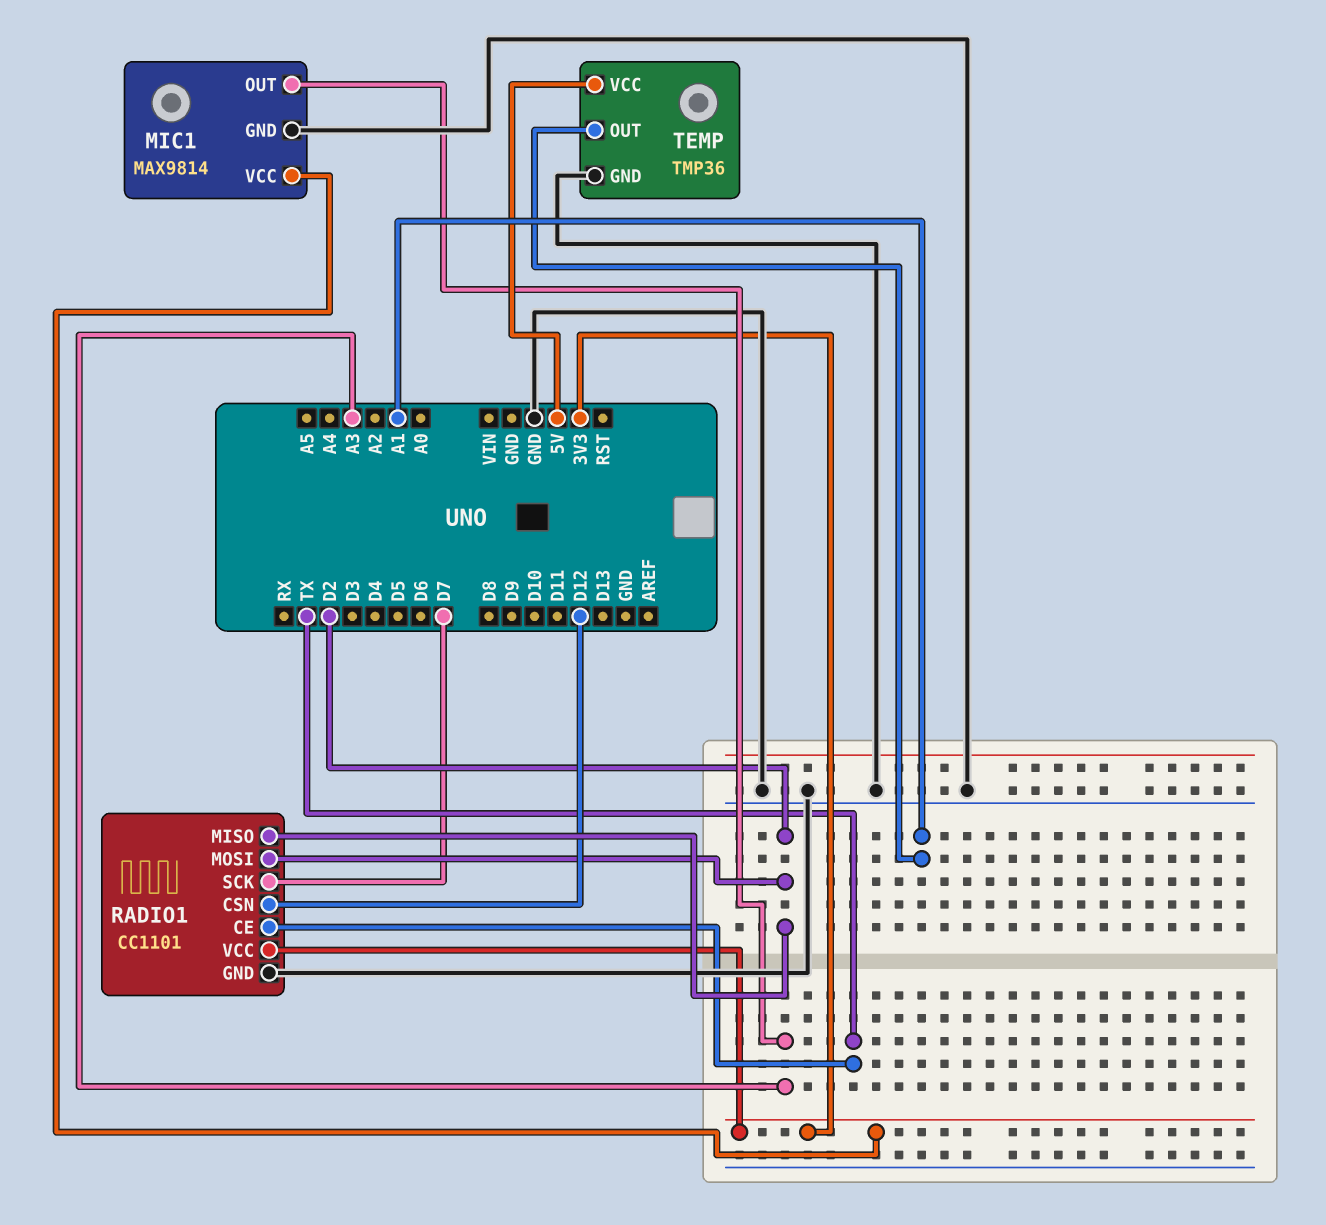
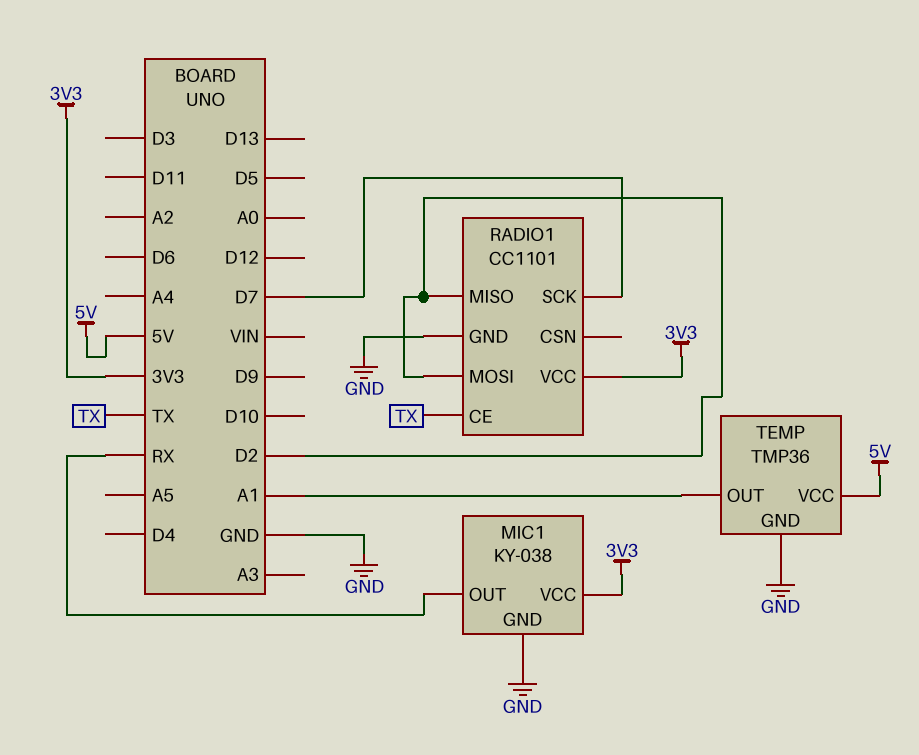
MIC1: MAX9814 -> KY-038
MIC1 pin OUT: A3 -> RX
RADIO1 pin CSN: D12 -> none

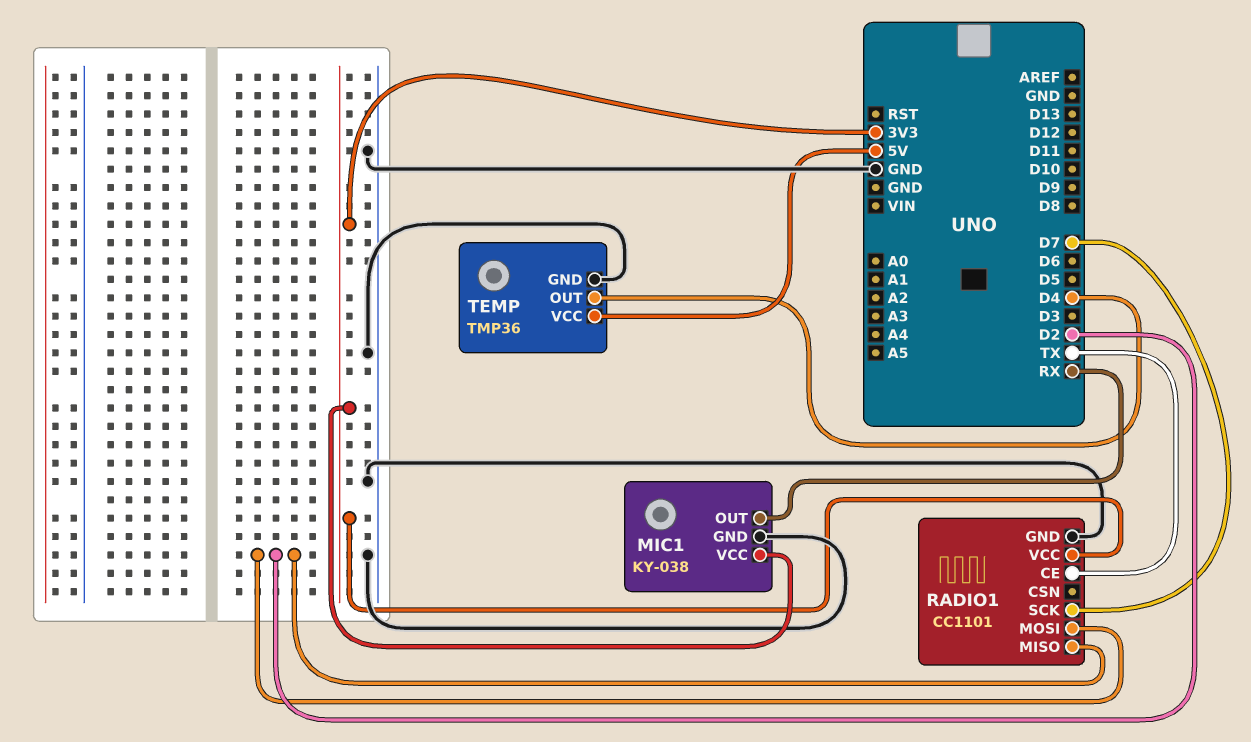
TEMP pin OUT: A1 -> D4

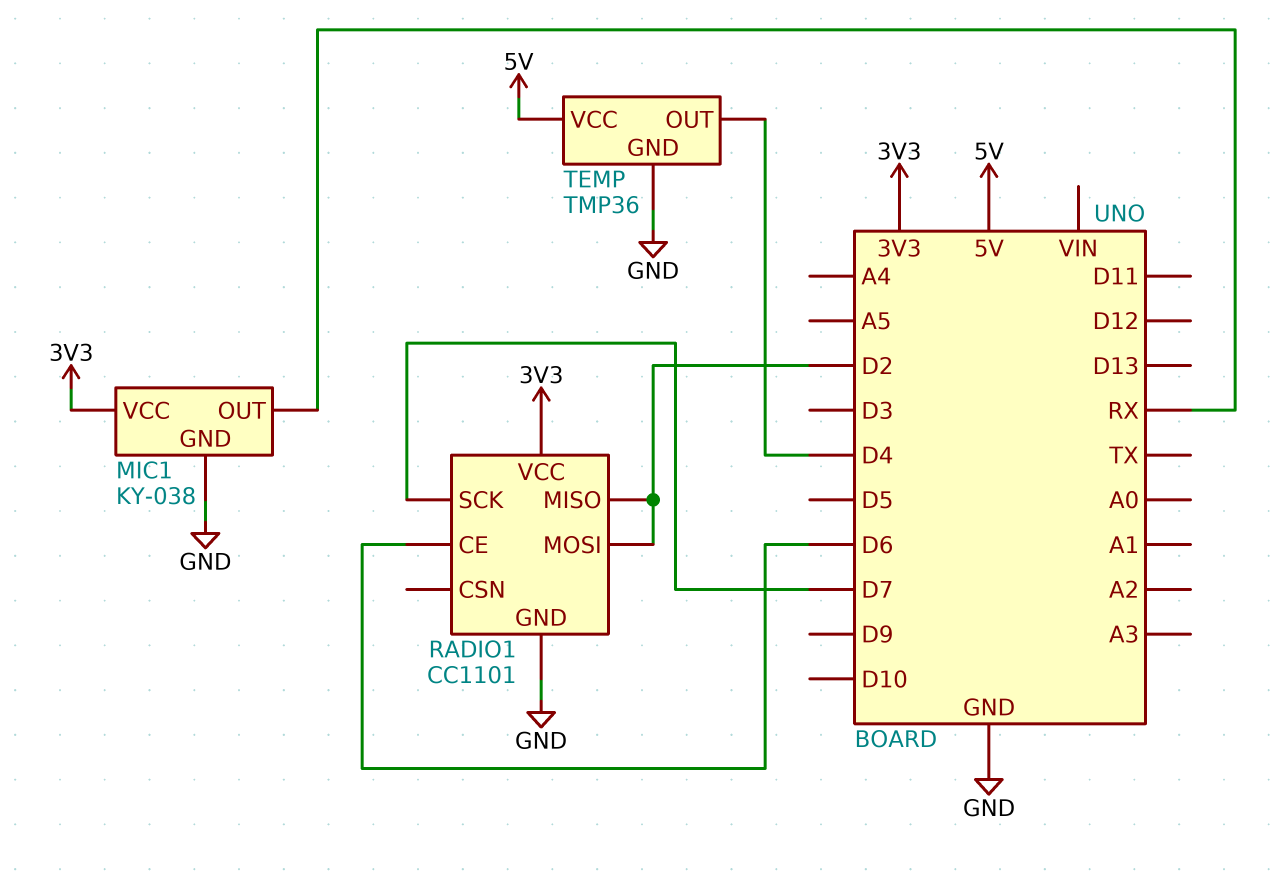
RADIO1 pin CE: TX -> D6

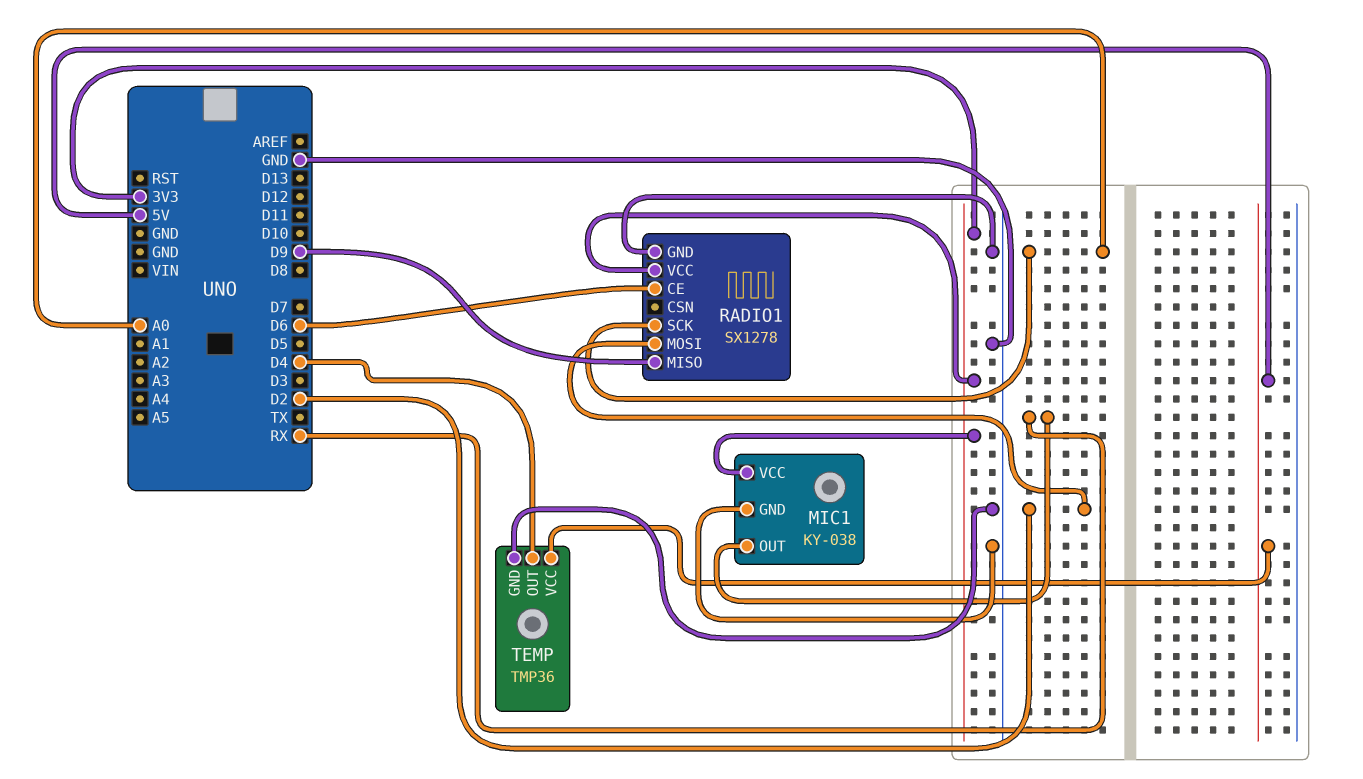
RADIO1: CC1101 -> SX1278
RADIO1 pin MISO: D2 -> D9
RADIO1 pin SCK: D7 -> A0

